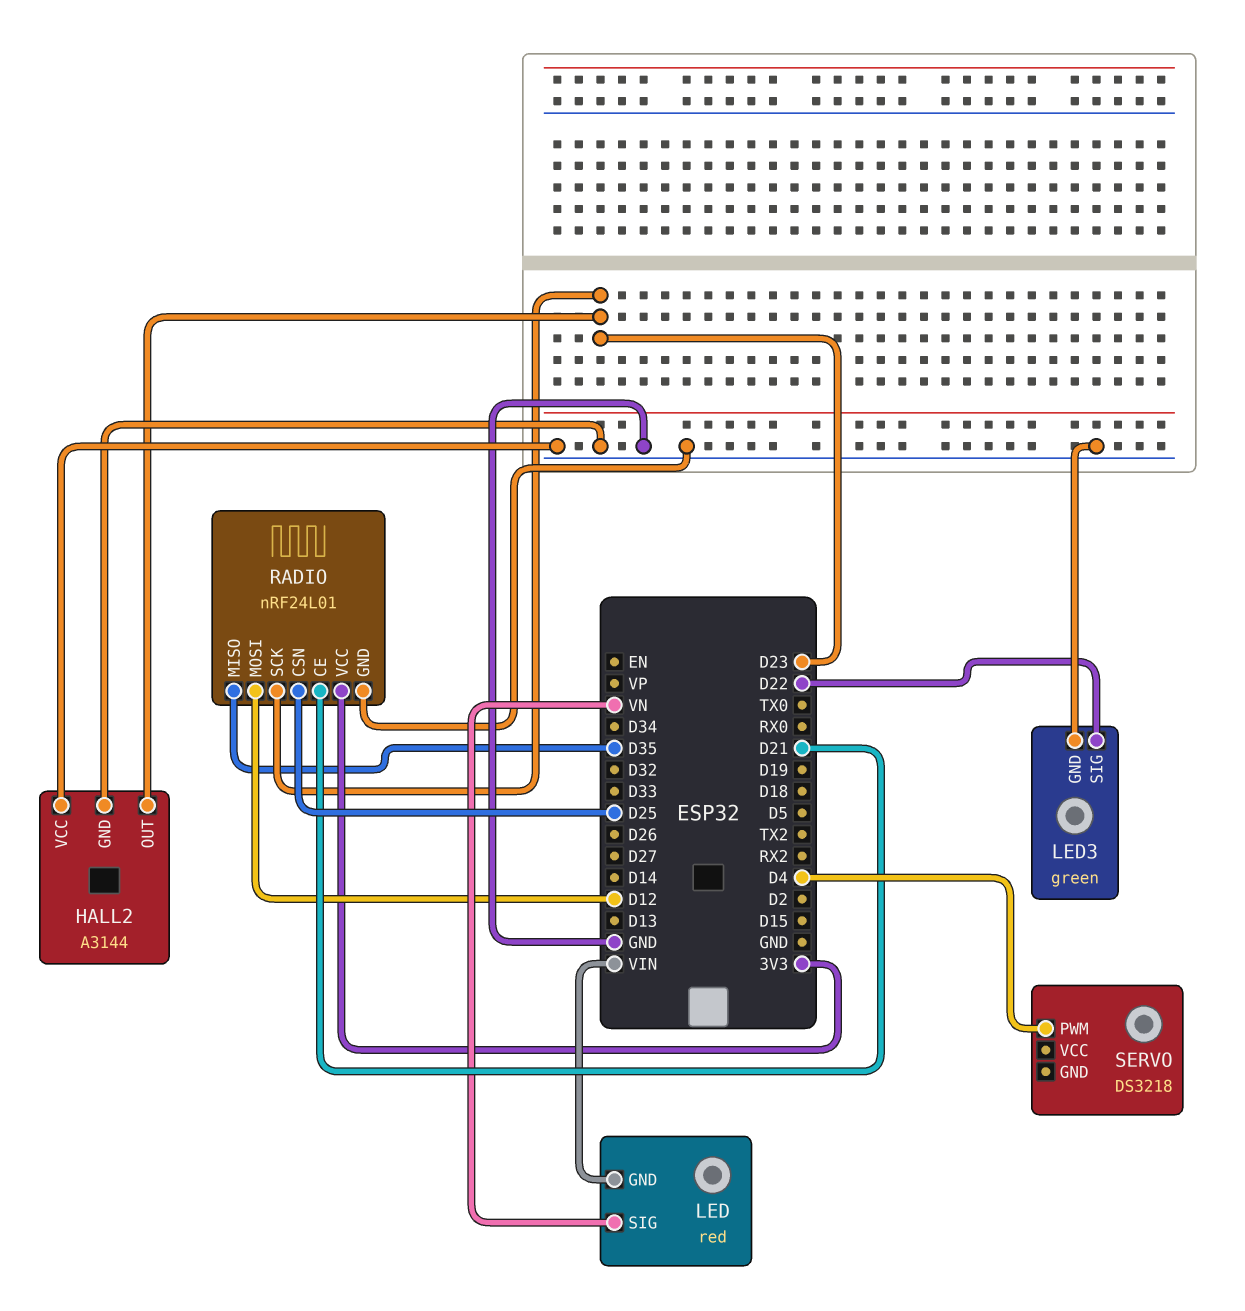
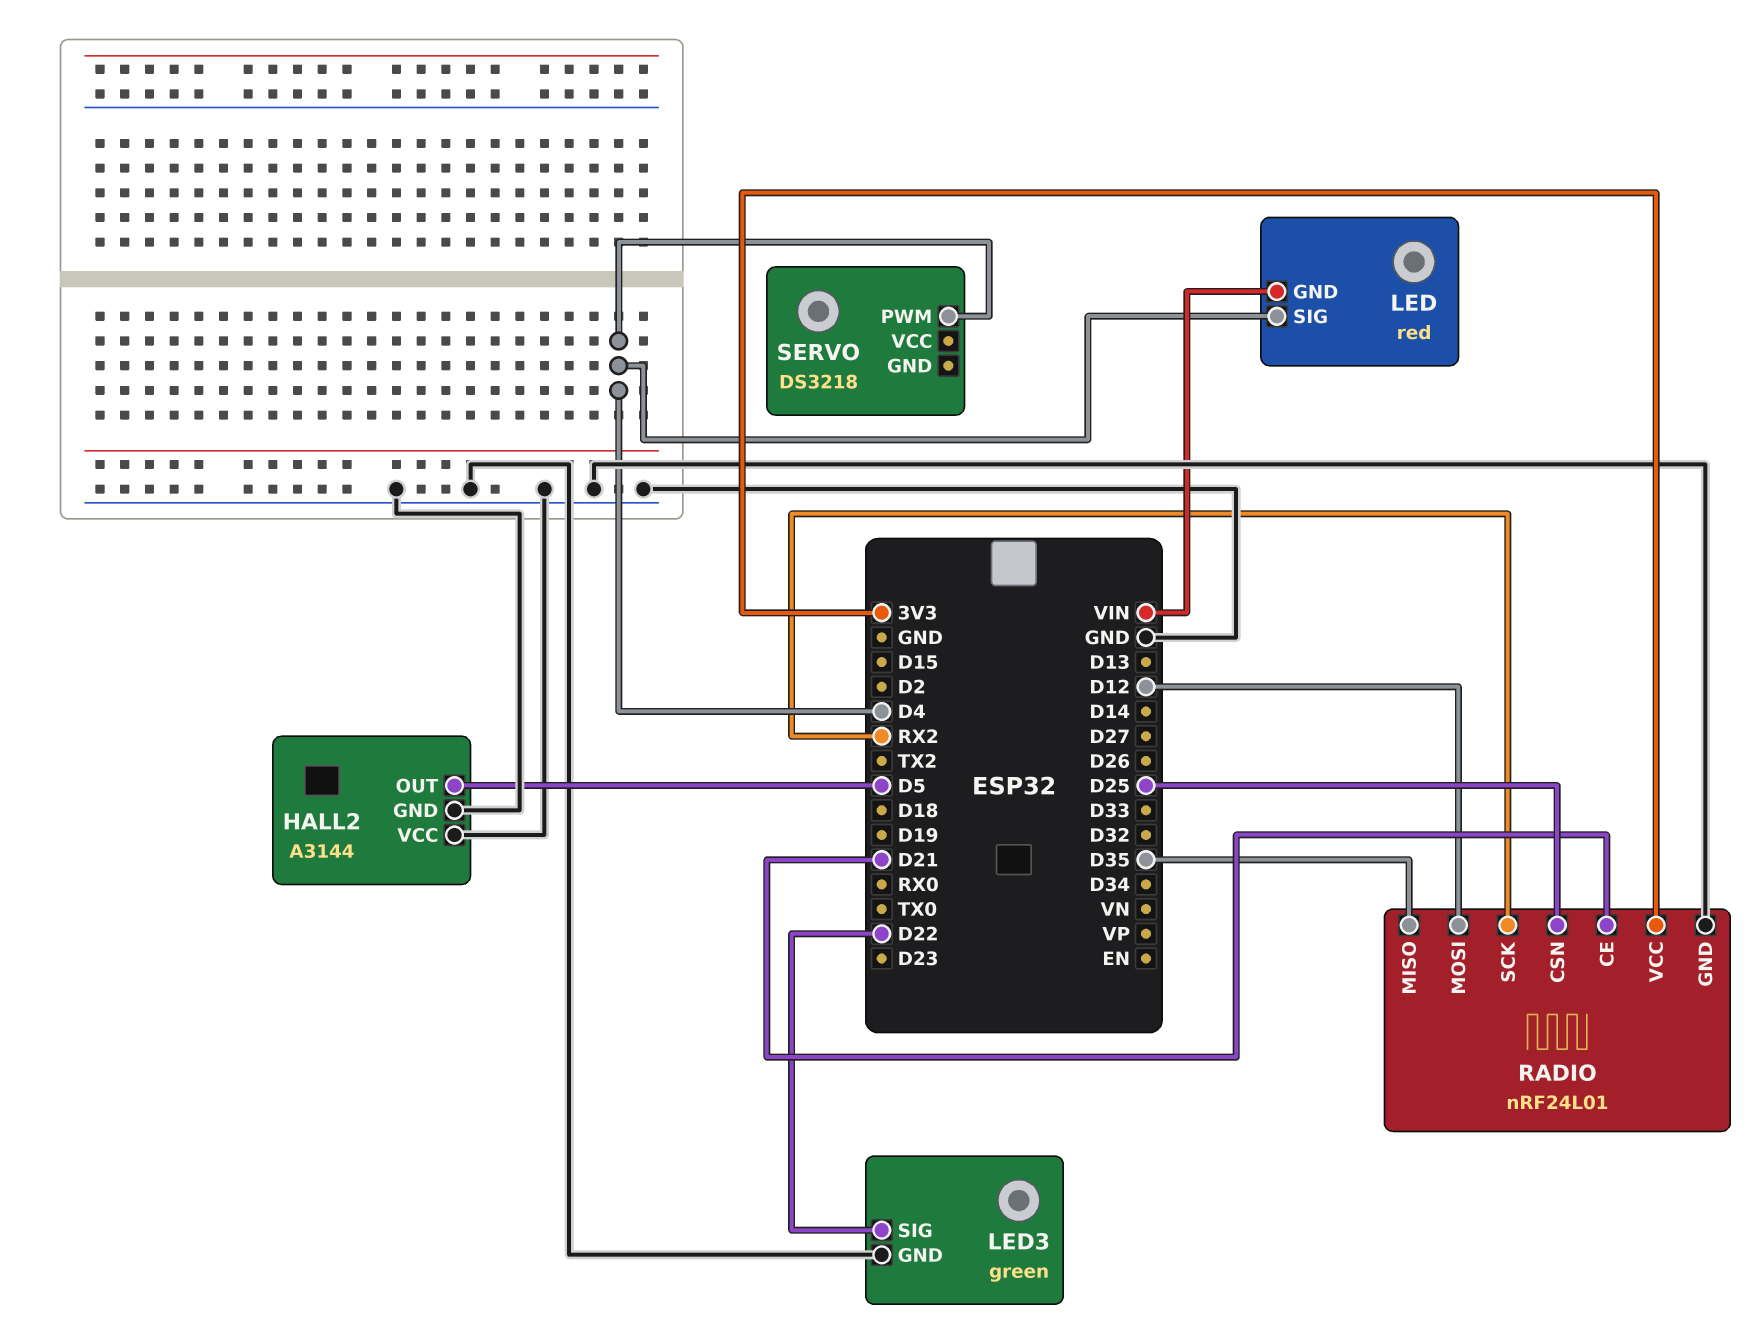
HALL2 pin OUT: D23 -> D5
LED pin SIG: VN -> D4
RADIO pin SCK: D23 -> RX2

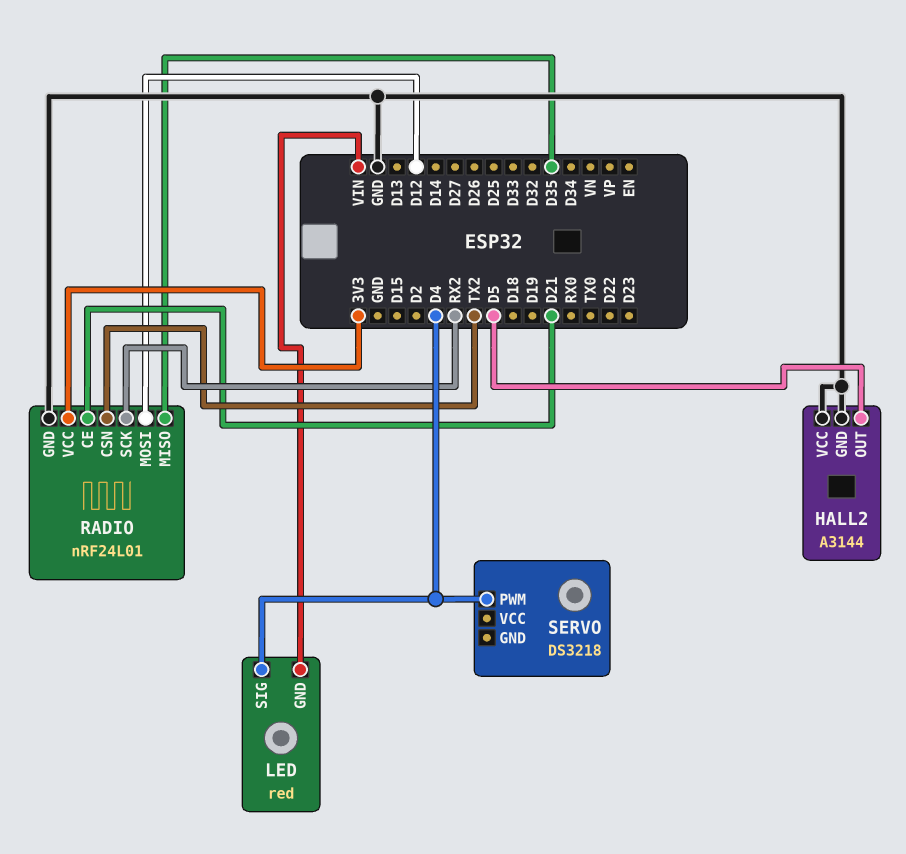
LED3: green -> none
LED3 pin GND: GND -> none
LED3 pin SIG: D22 -> none
RADIO pin CSN: D25 -> TX2

